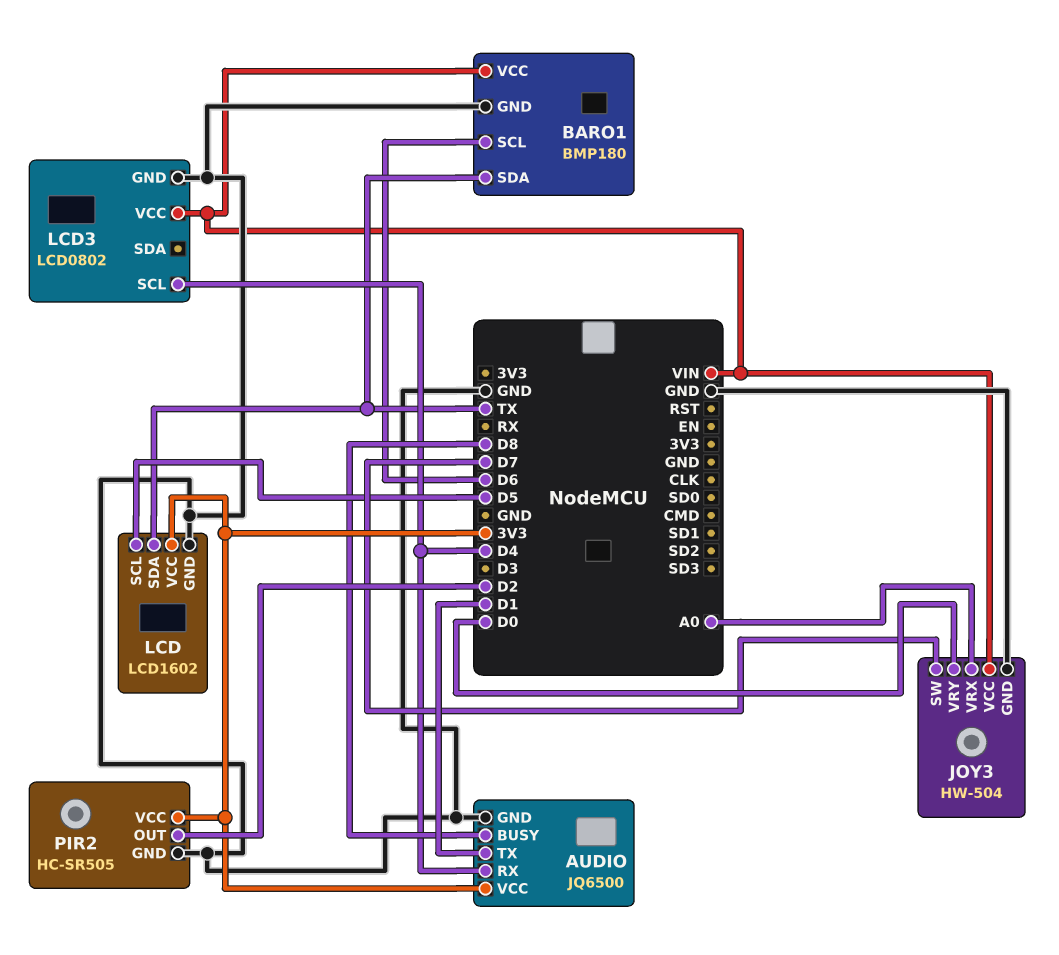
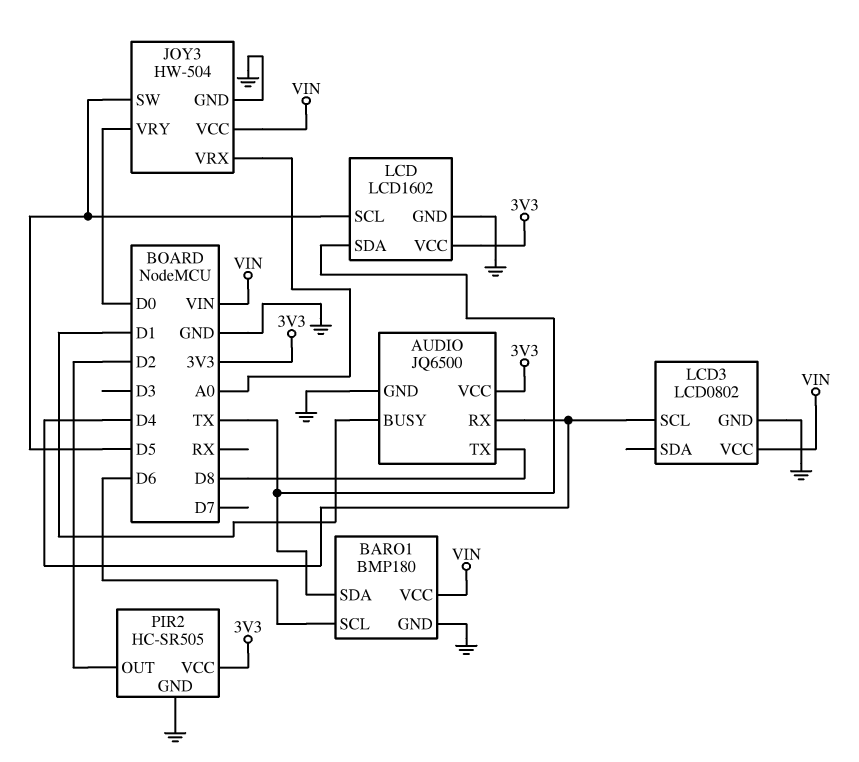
AUDIO pin BUSY: D8 -> D1
AUDIO pin TX: D1 -> D8
JOY3 pin SW: D7 -> D5

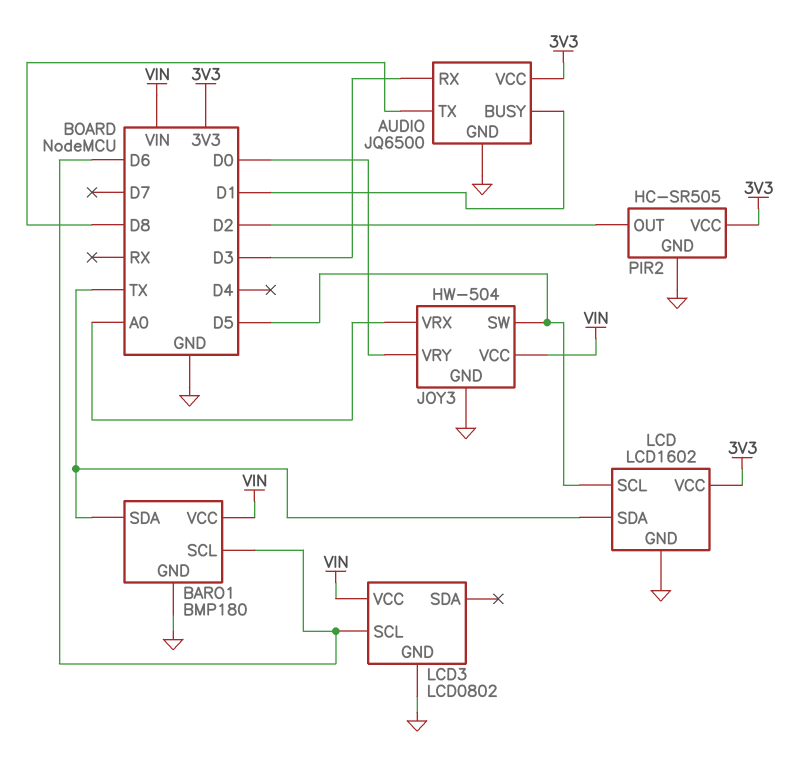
AUDIO pin RX: D4 -> D3
LCD3 pin SCL: D4 -> D6

